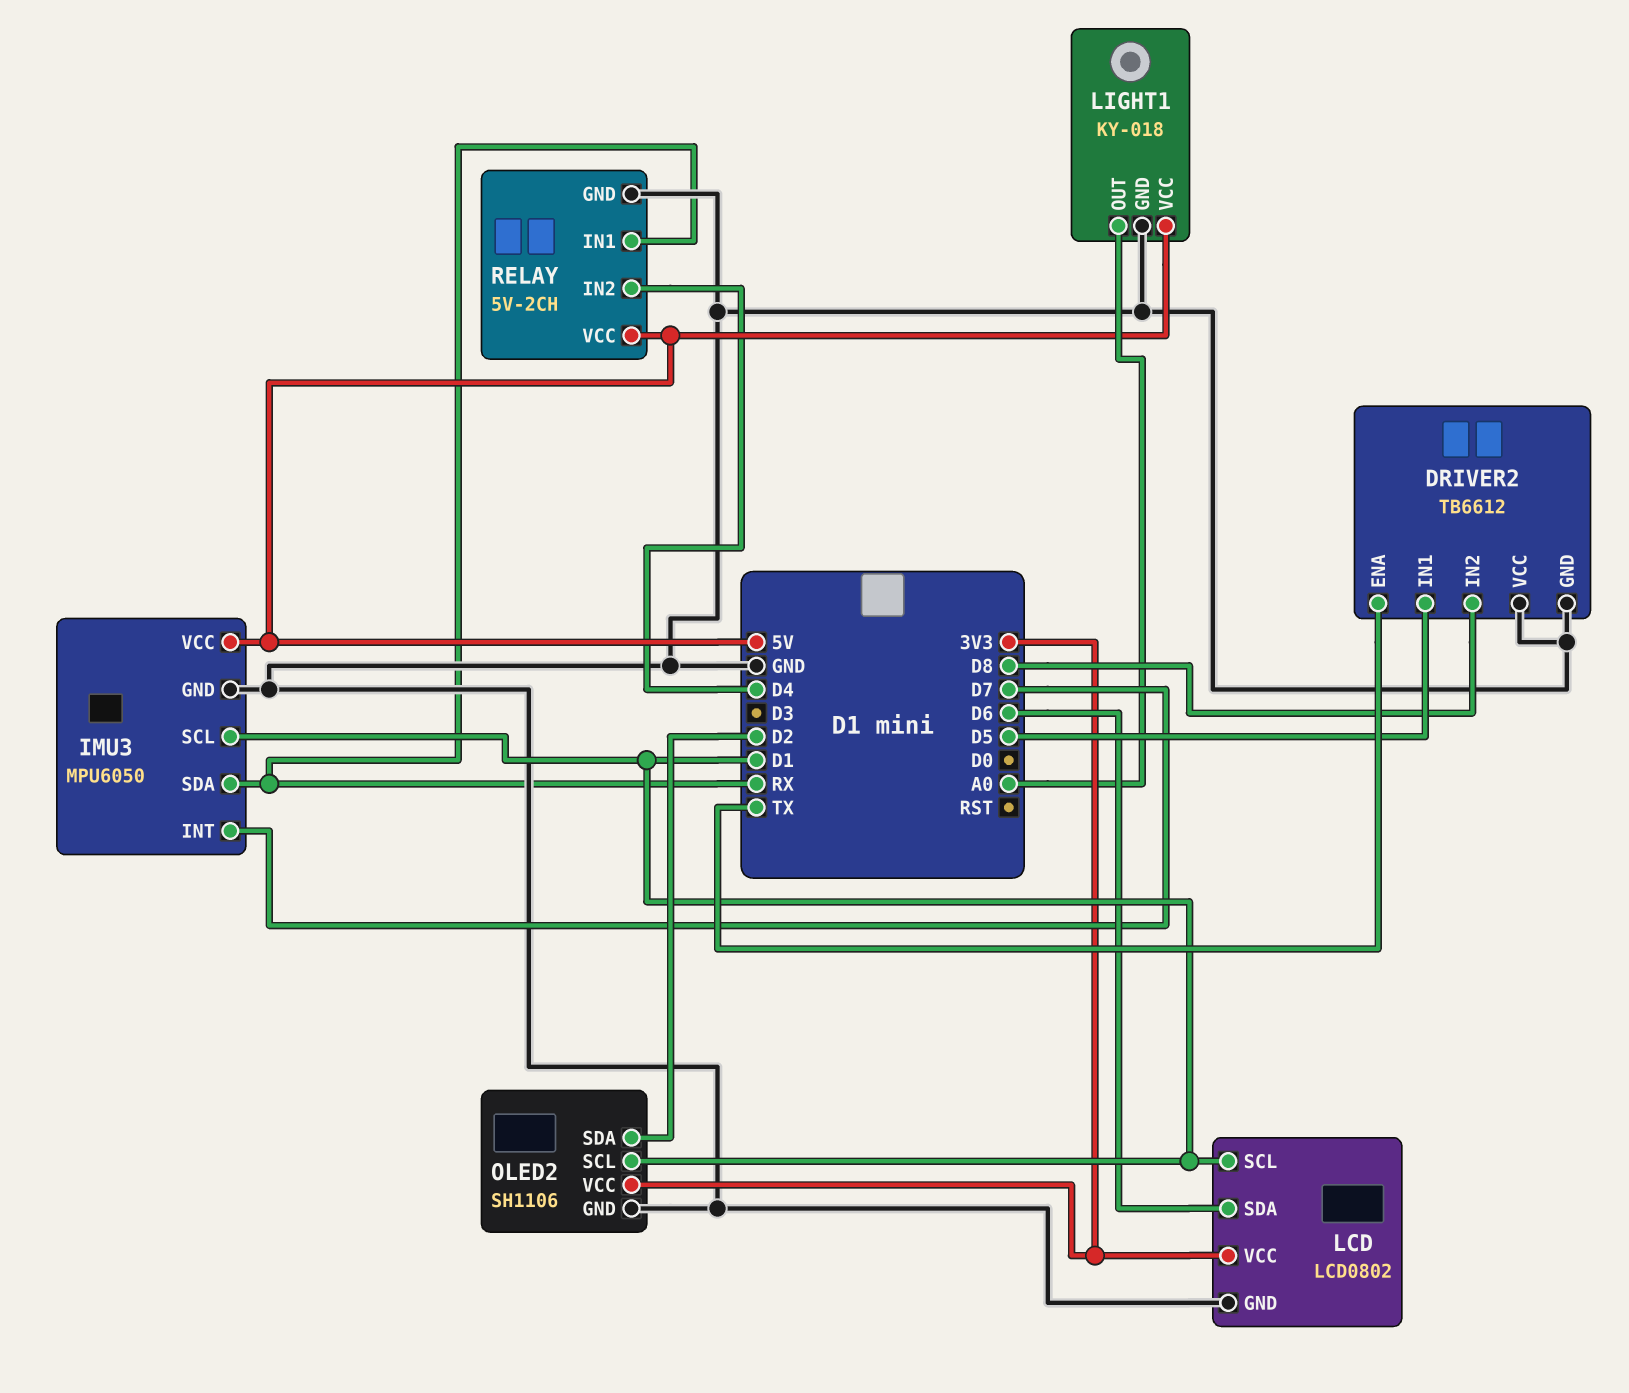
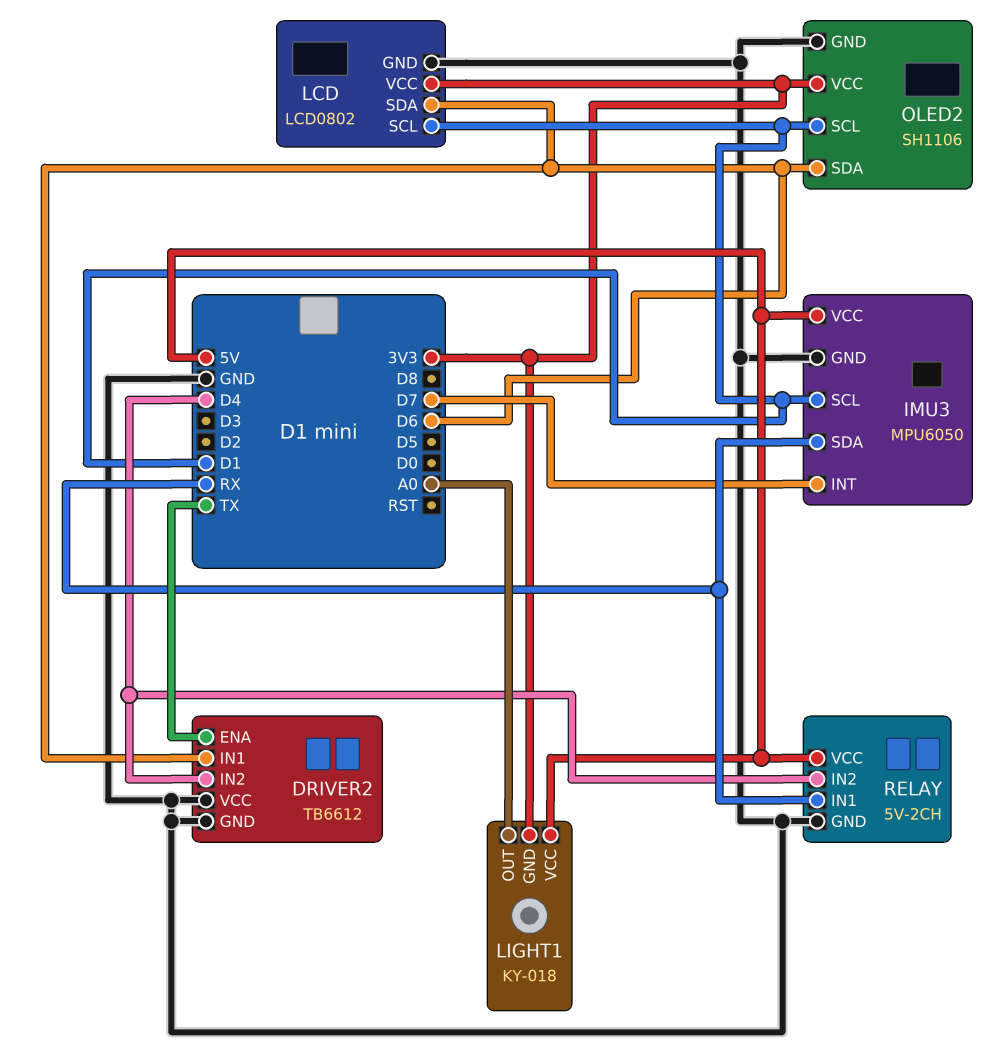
DRIVER2 pin IN1: D5 -> D6
DRIVER2 pin IN2: D8 -> D4
LIGHT1 pin GND: GND -> 3V3
OLED2 pin SDA: D2 -> D6

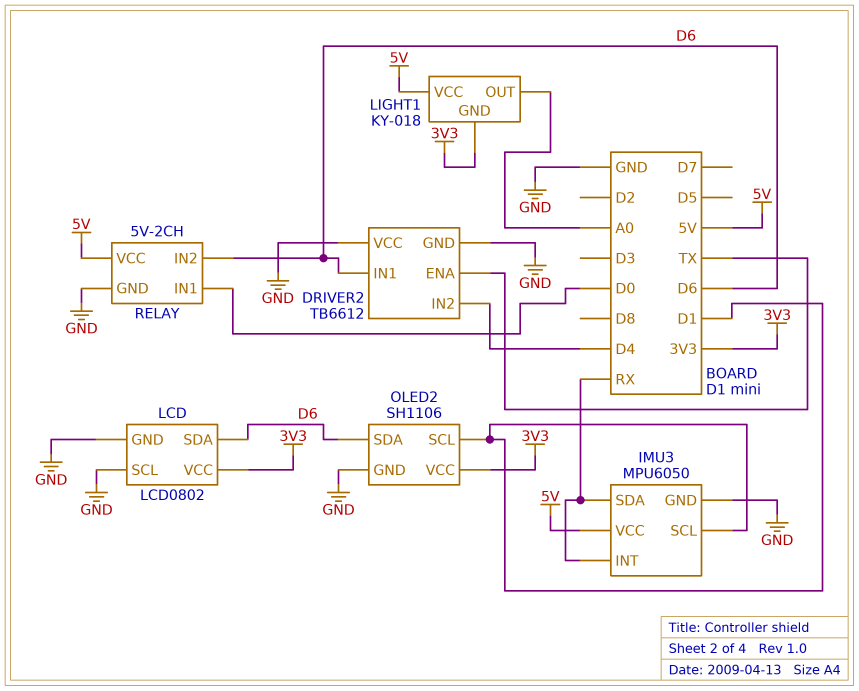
IMU3 pin INT: D7 -> RX
LCD pin SCL: D1 -> GND
RELAY pin IN1: RX -> D0
RELAY pin IN2: D4 -> D6

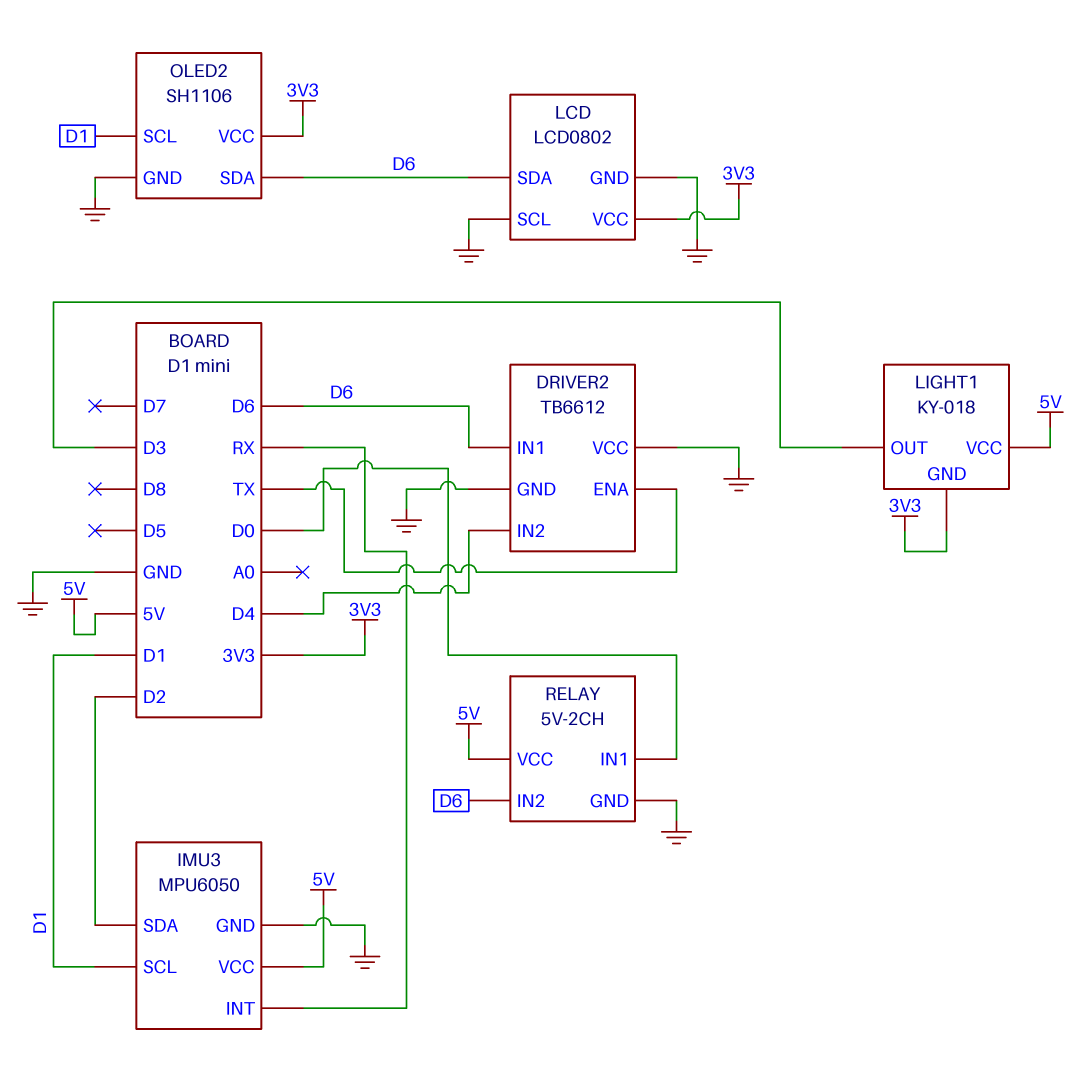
IMU3 pin SDA: RX -> D2
LIGHT1 pin OUT: A0 -> D3

